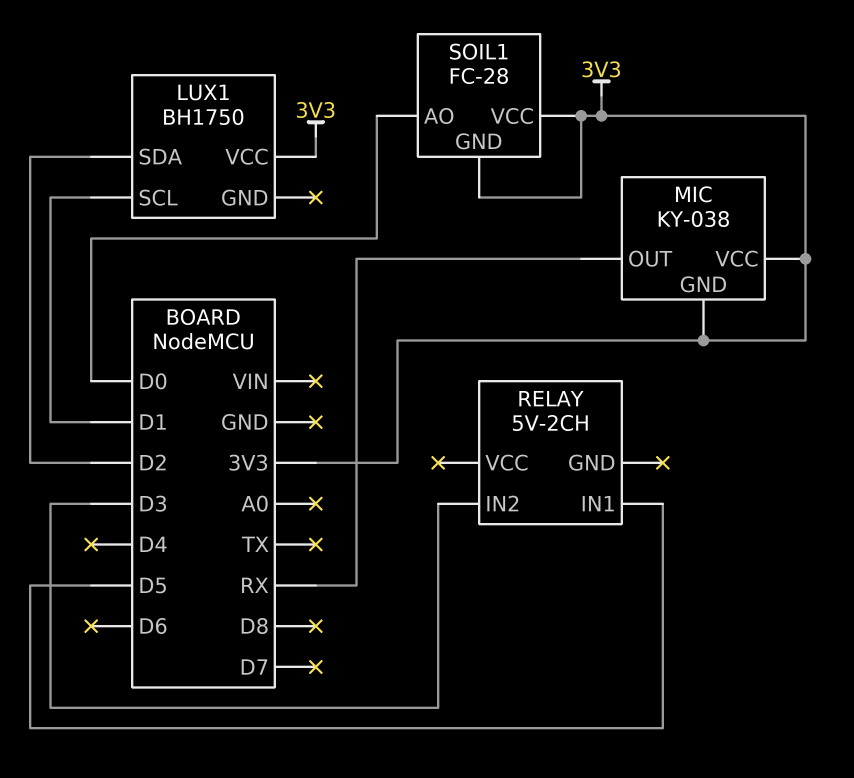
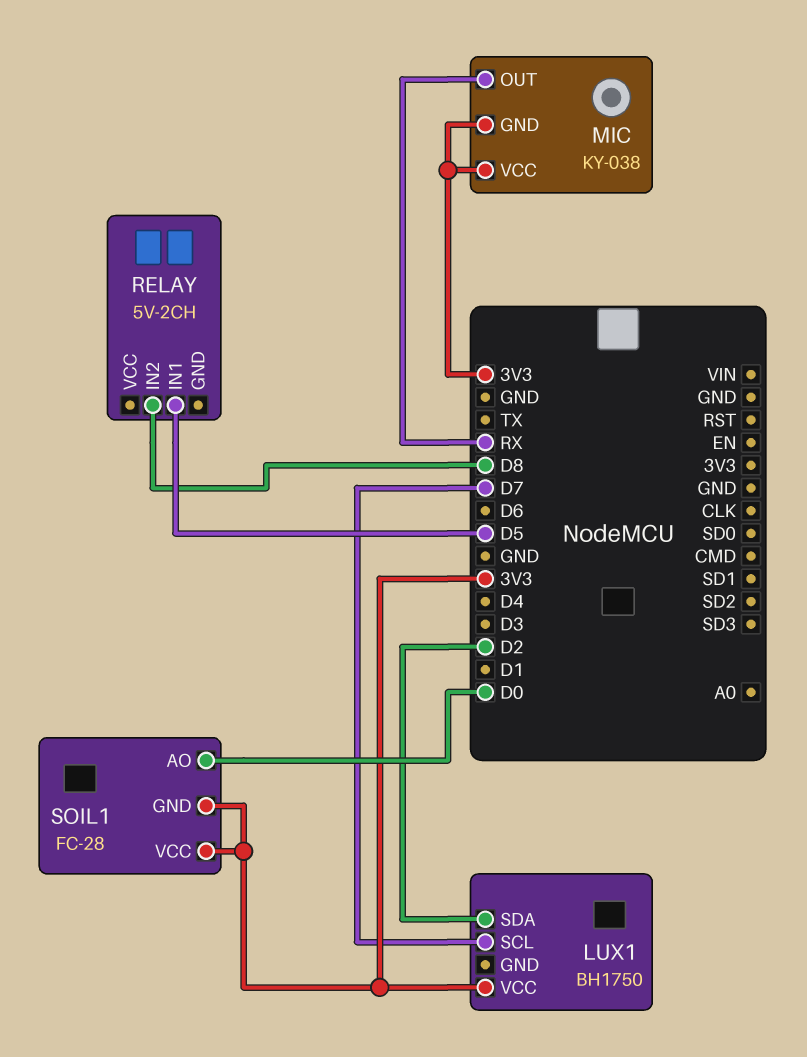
LUX1 pin SCL: D1 -> D7
RELAY pin IN2: D3 -> D8

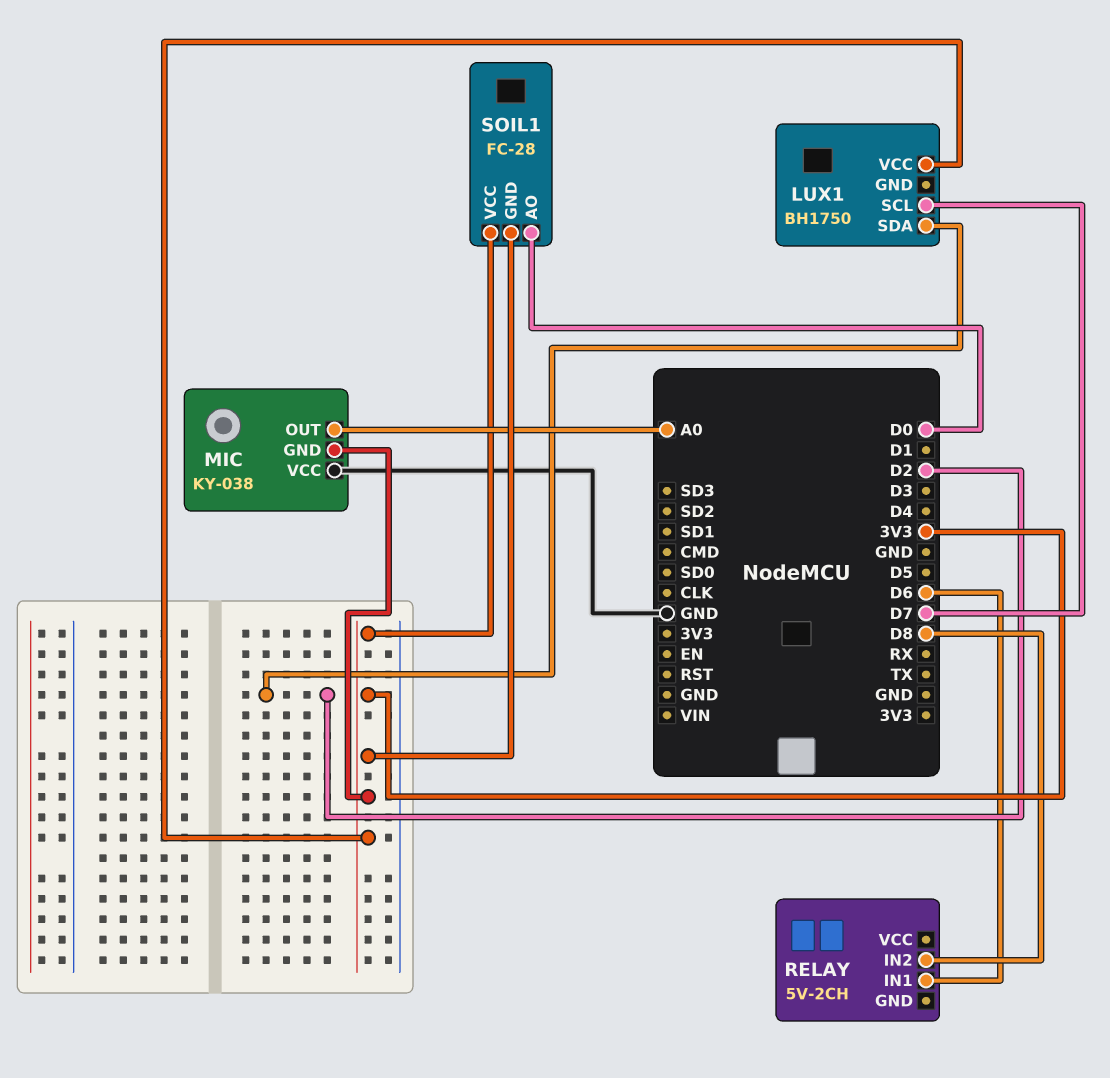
MIC pin OUT: RX -> A0
MIC pin VCC: 3V3 -> GND
RELAY pin IN1: D5 -> D6

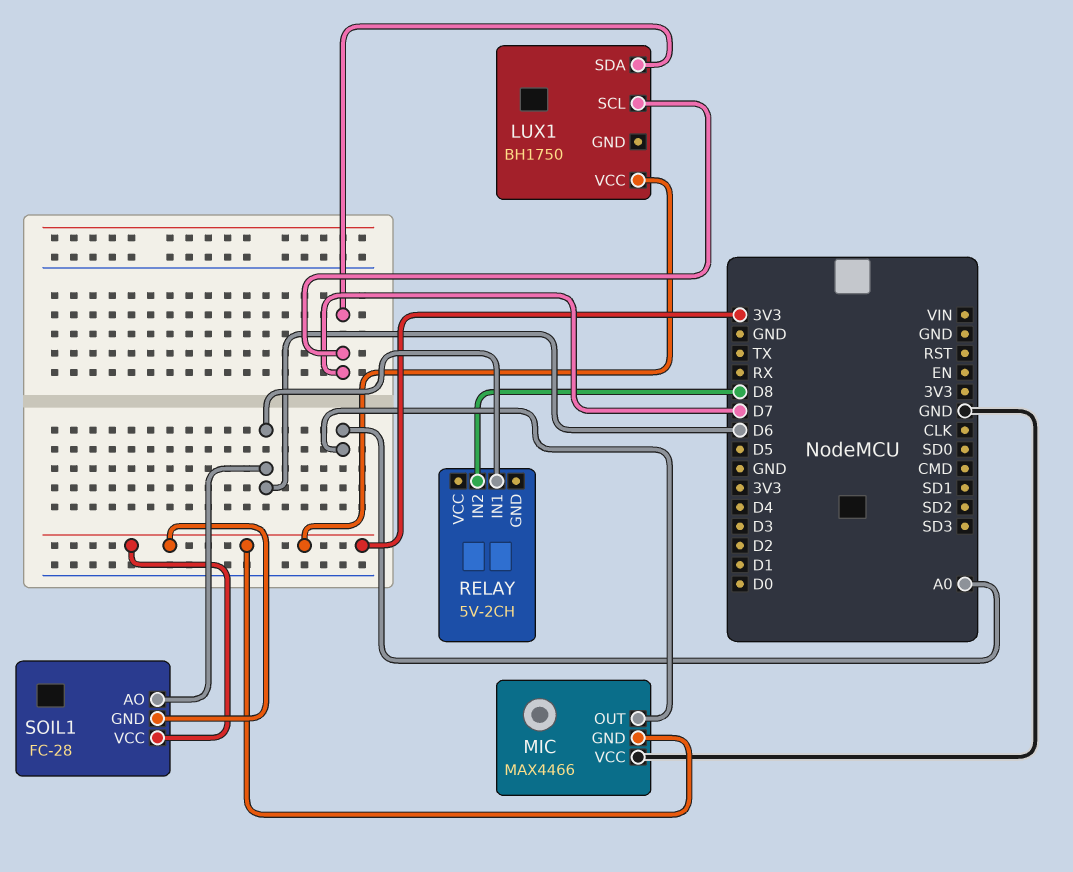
LUX1 pin SDA: D2 -> D7
MIC: KY-038 -> MAX4466
SOIL1 pin AO: D0 -> D6

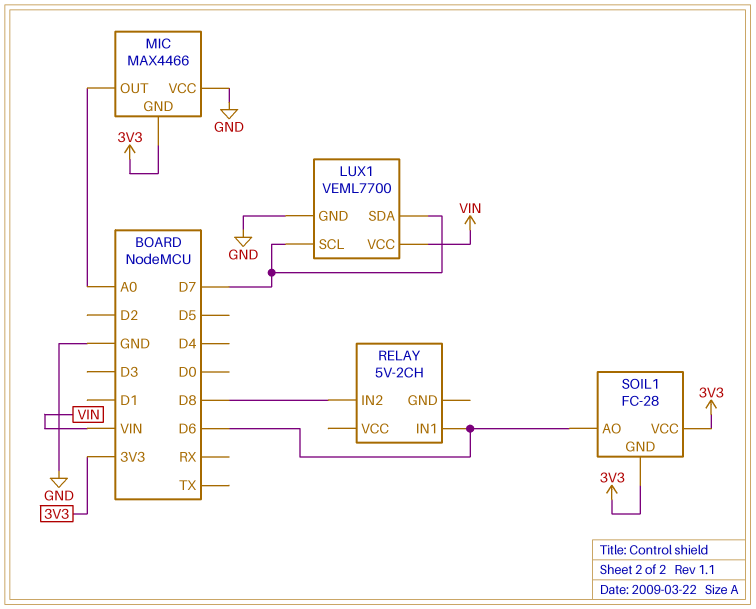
LUX1: BH1750 -> VEML7700
LUX1 pin GND: none -> GND
LUX1 pin VCC: 3V3 -> VIN

